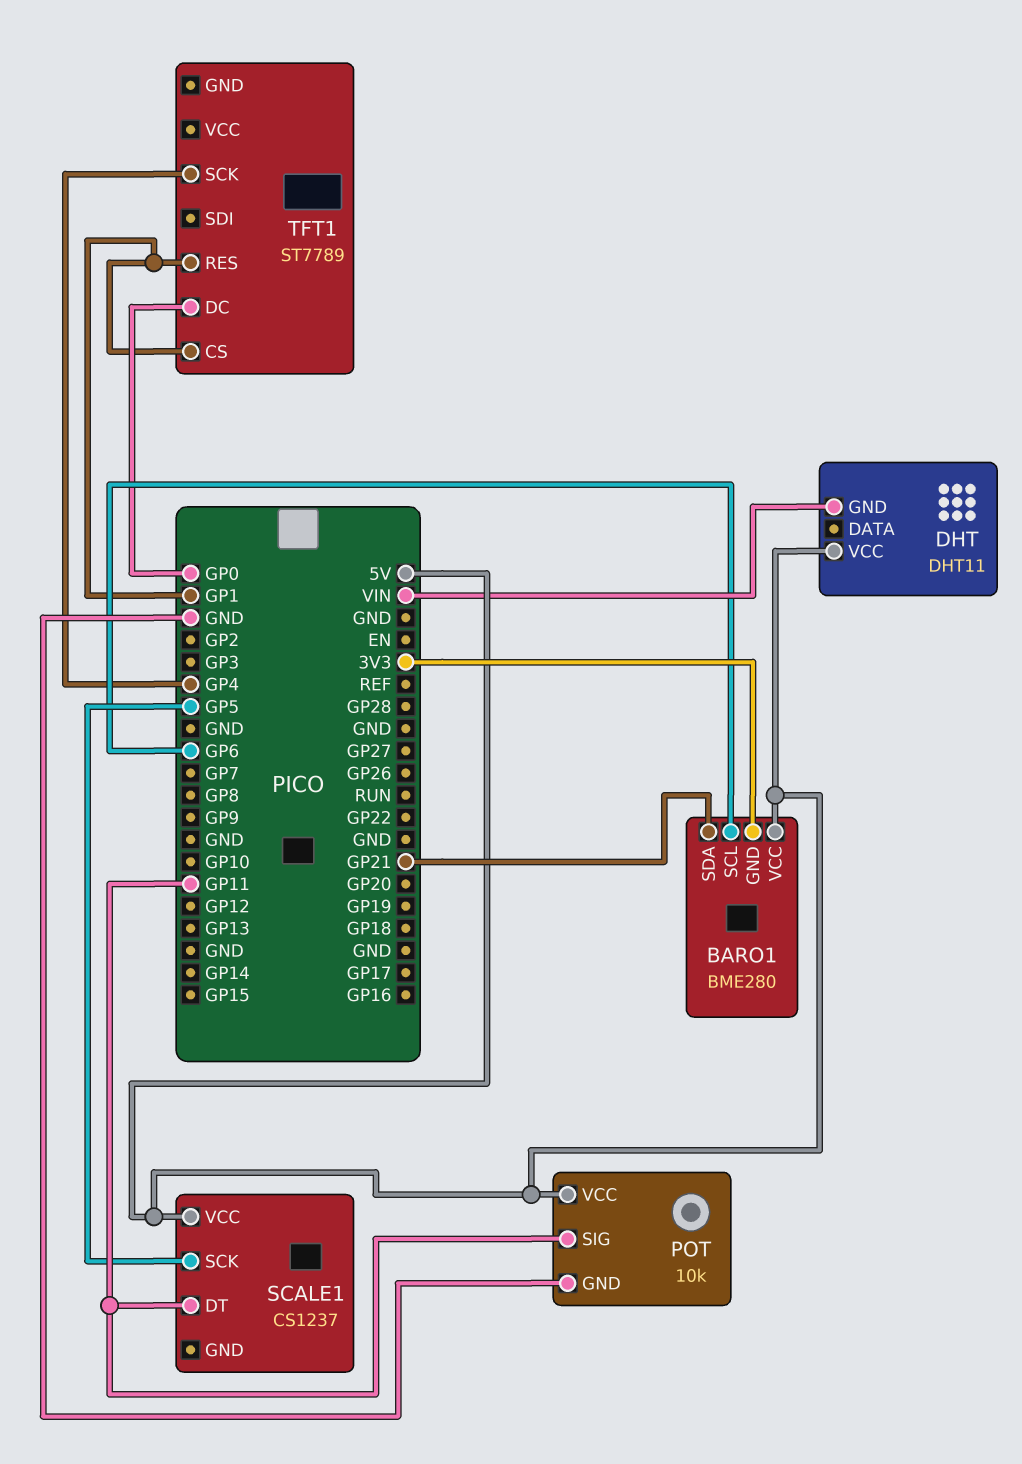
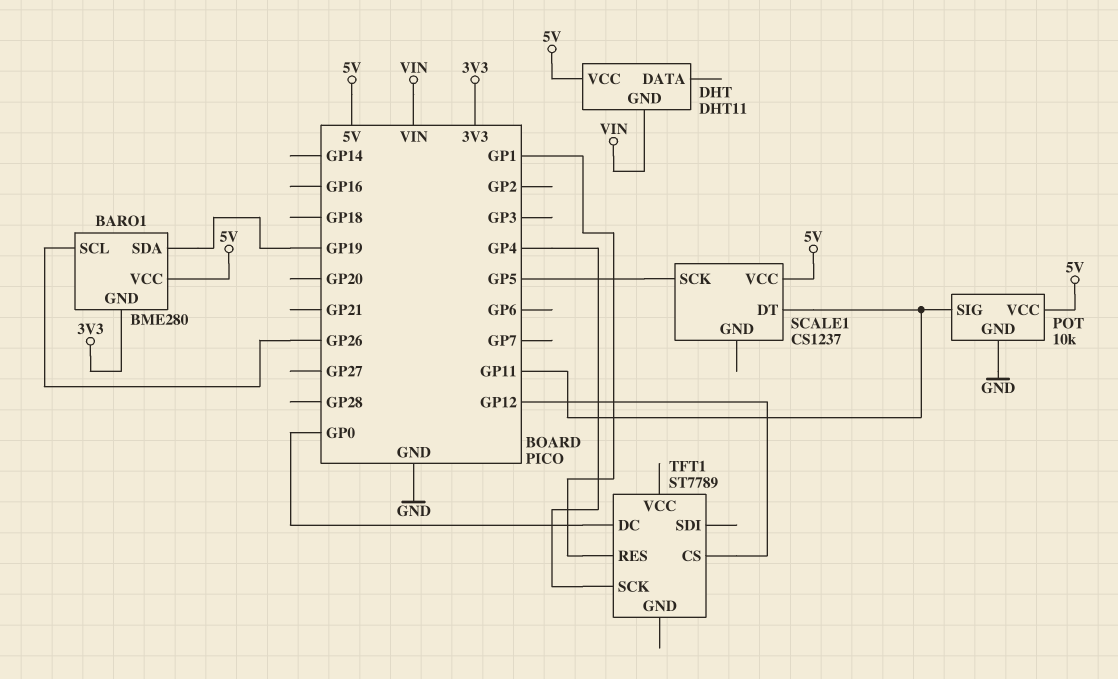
BARO1 pin SCL: GP6 -> GP26
BARO1 pin SDA: GP21 -> GP19
TFT1 pin CS: GP1 -> GP12

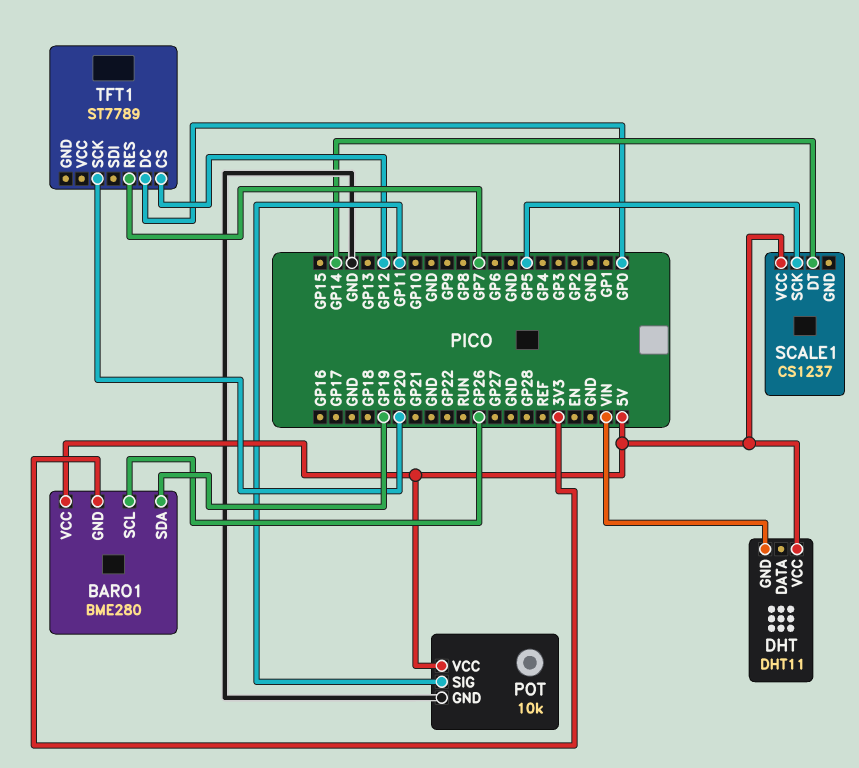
SCALE1 pin DT: GP11 -> GP14
TFT1 pin RES: GP1 -> GP7
TFT1 pin SCK: GP4 -> GP20

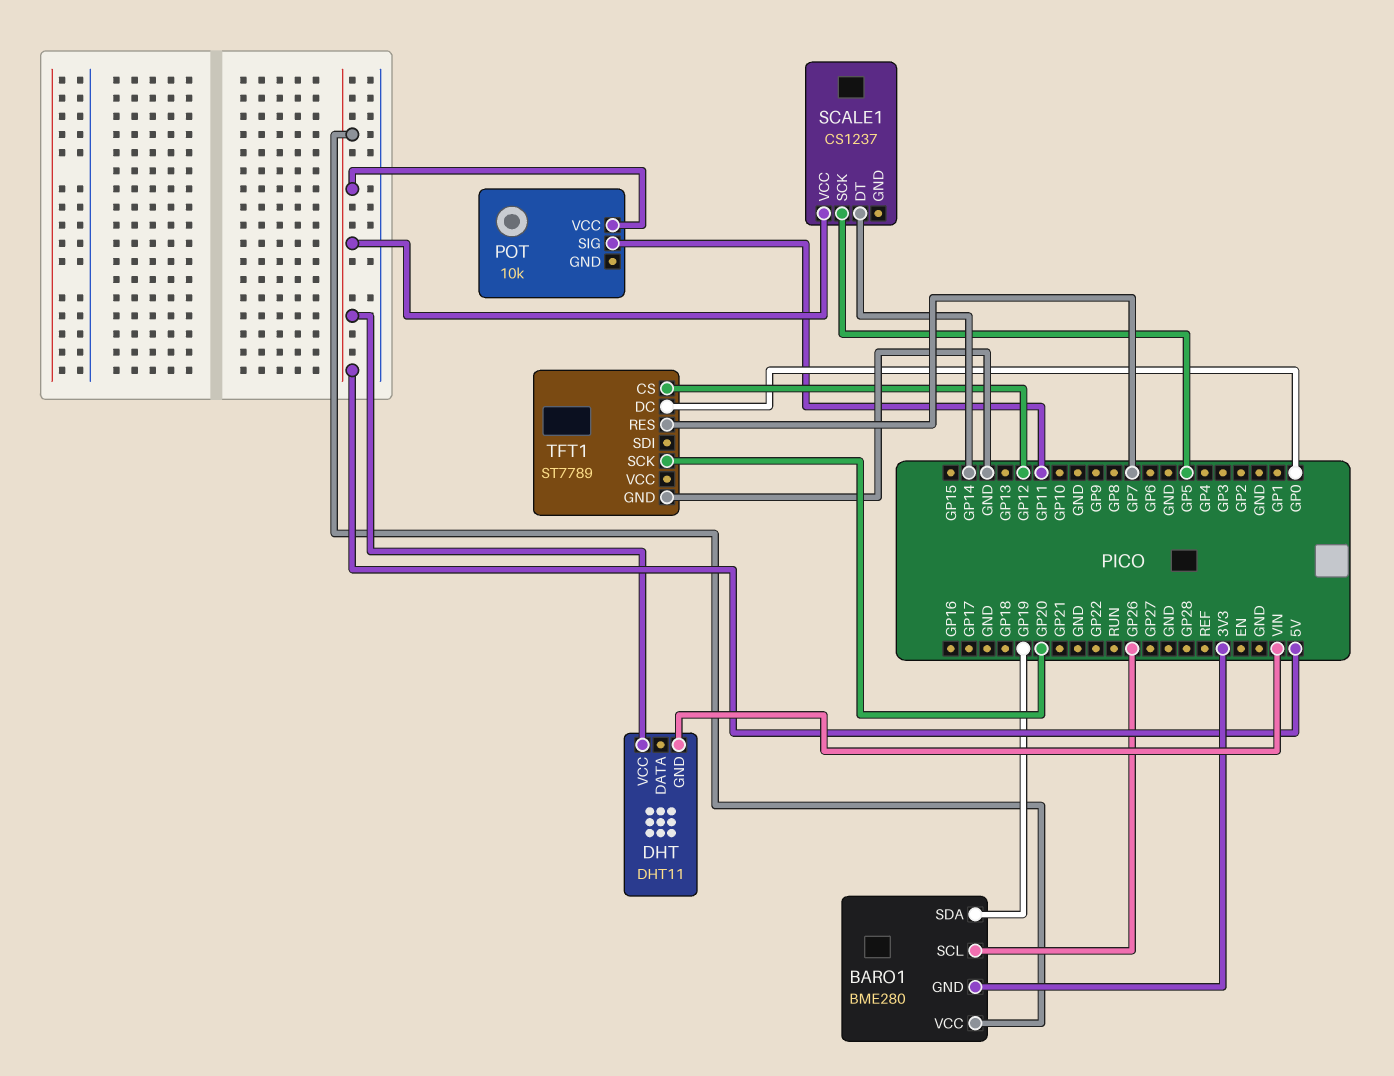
POT pin GND: GND -> none
TFT1 pin GND: none -> GND

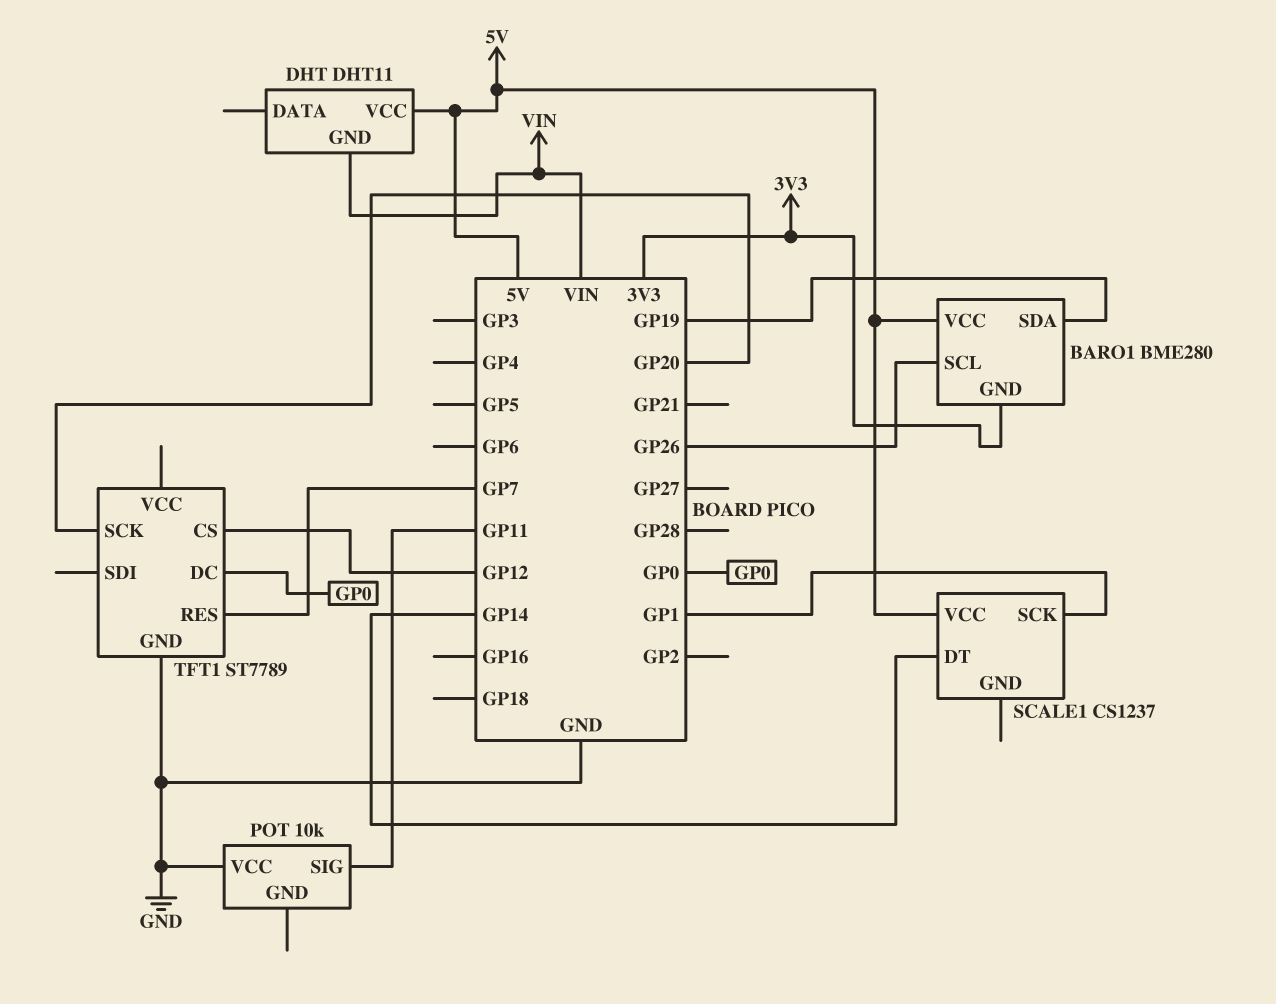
POT pin VCC: 5V -> GND
SCALE1 pin SCK: GP5 -> GP1

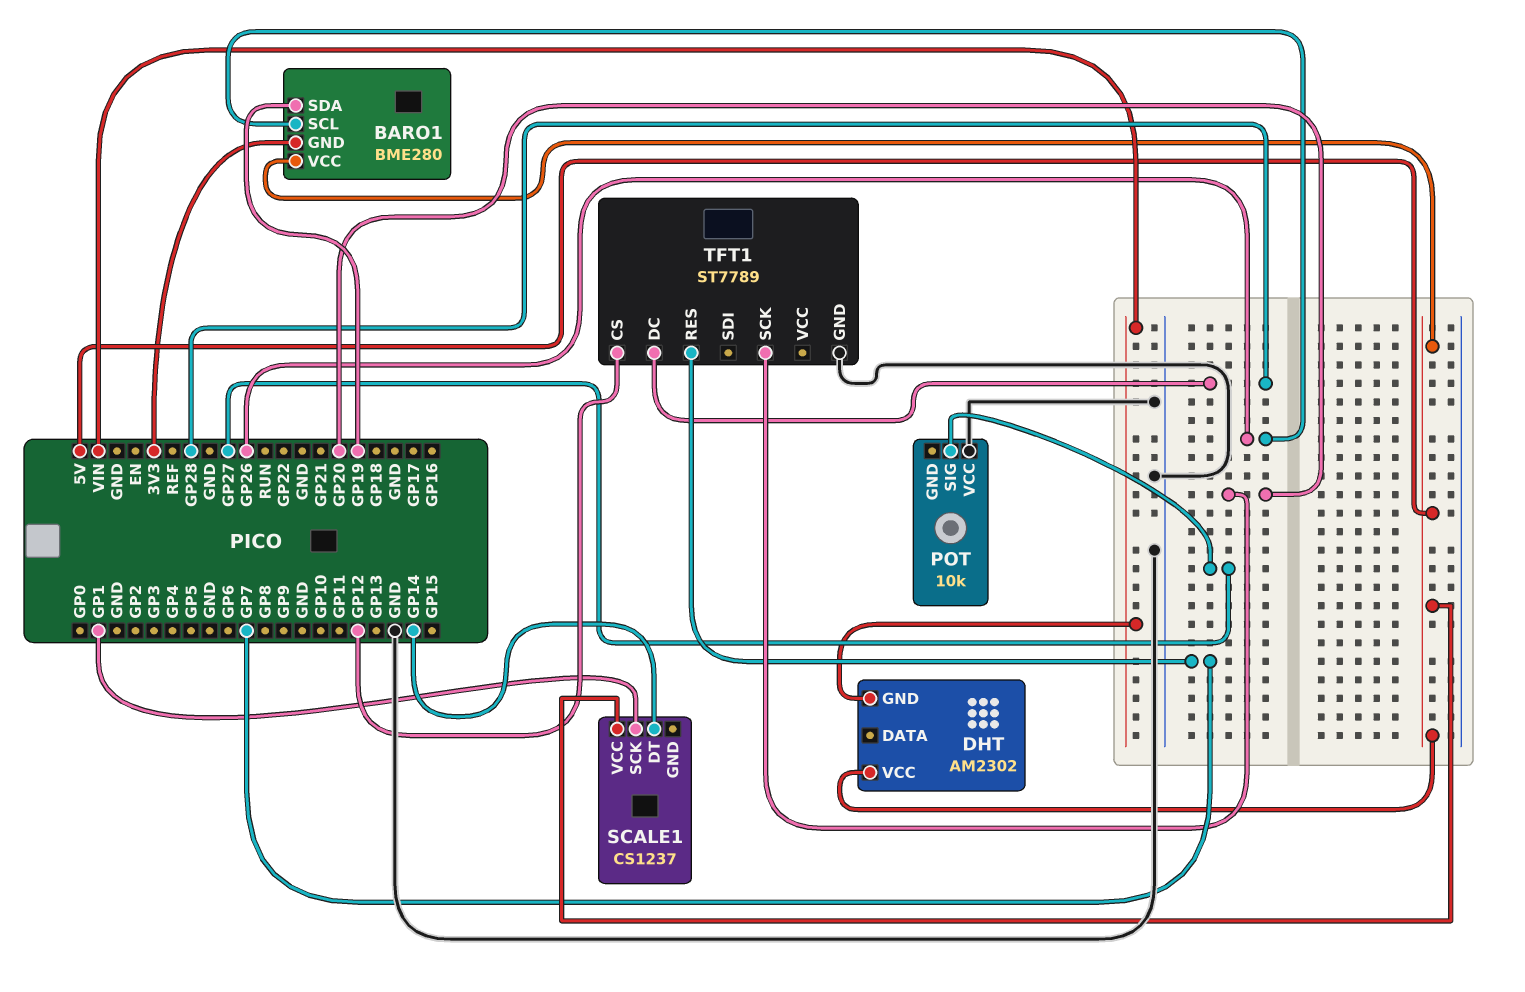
DHT: DHT11 -> AM2302
POT pin SIG: GP11 -> GP27
TFT1 pin DC: GP0 -> GP28

